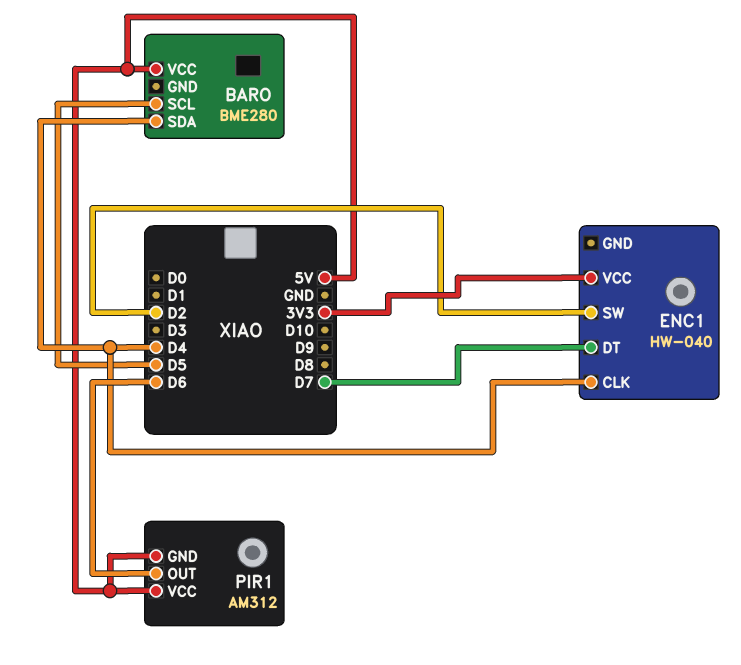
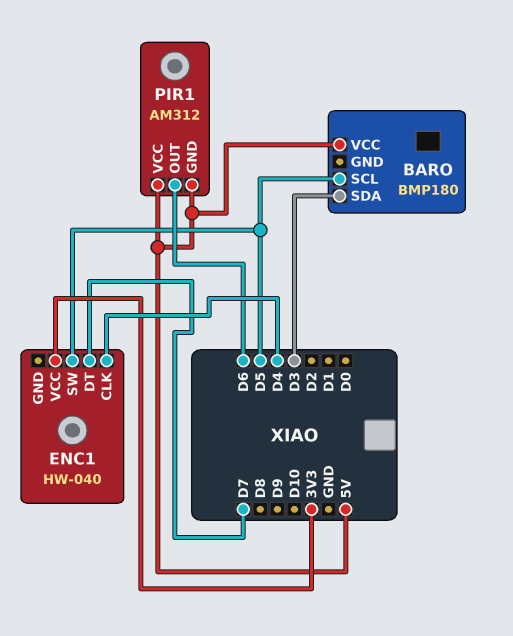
BARO: BME280 -> BMP180
BARO pin SDA: D4 -> D3
ENC1 pin SW: D2 -> D5

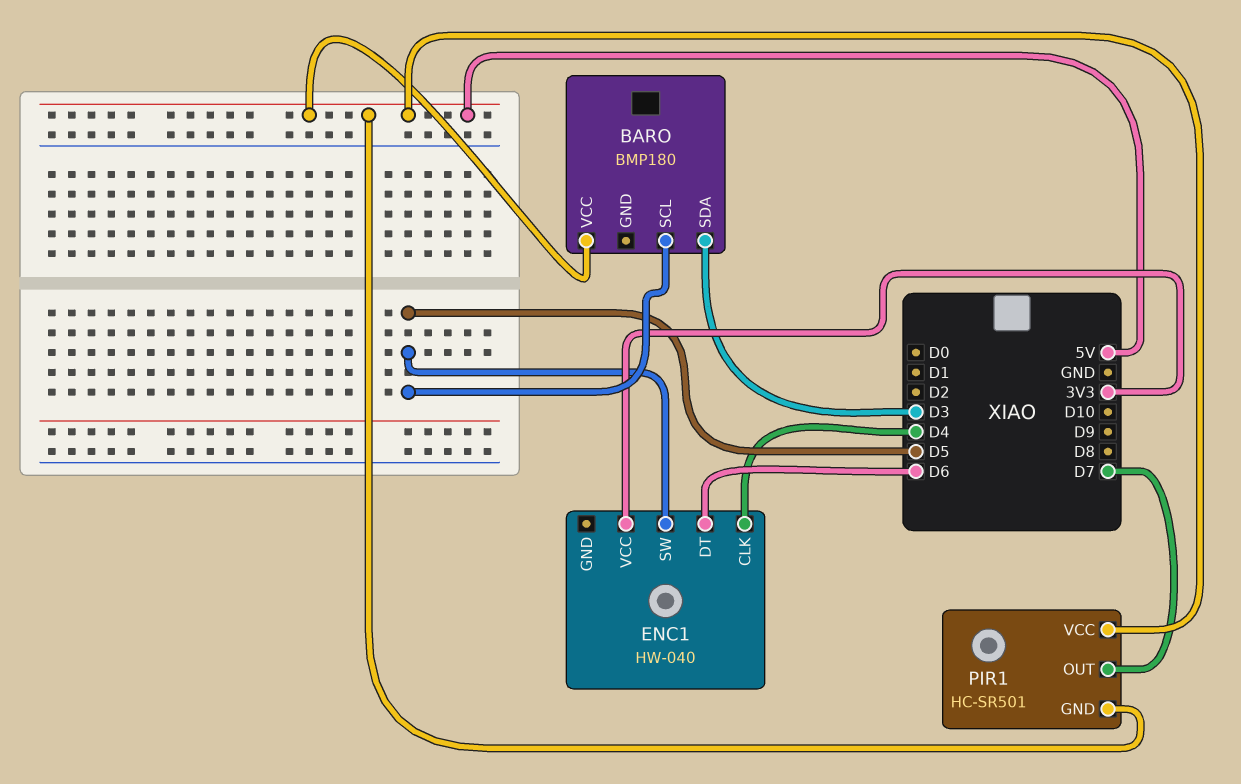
ENC1 pin DT: D7 -> D6
PIR1: AM312 -> HC-SR501
PIR1 pin OUT: D6 -> D7

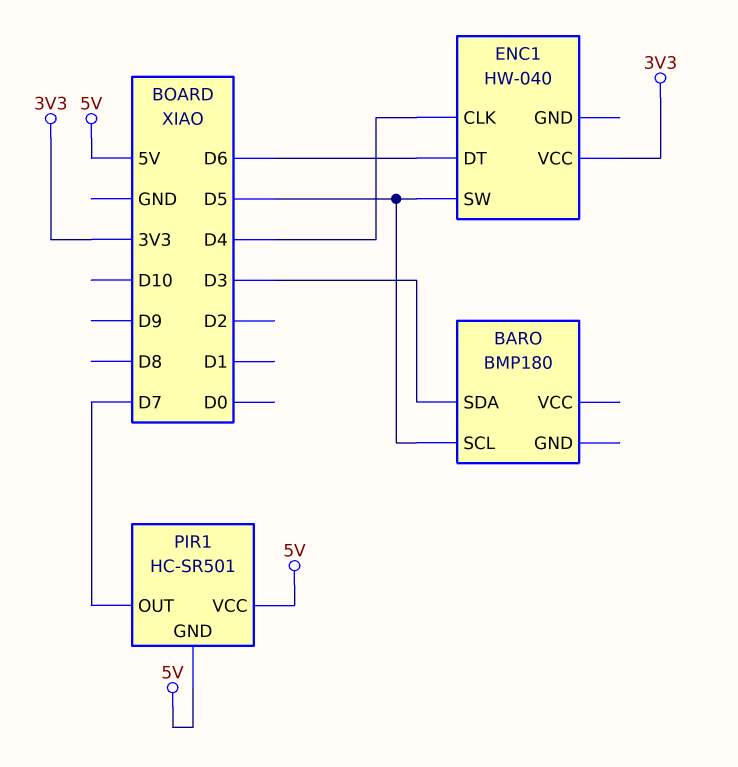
BARO pin VCC: 5V -> none

